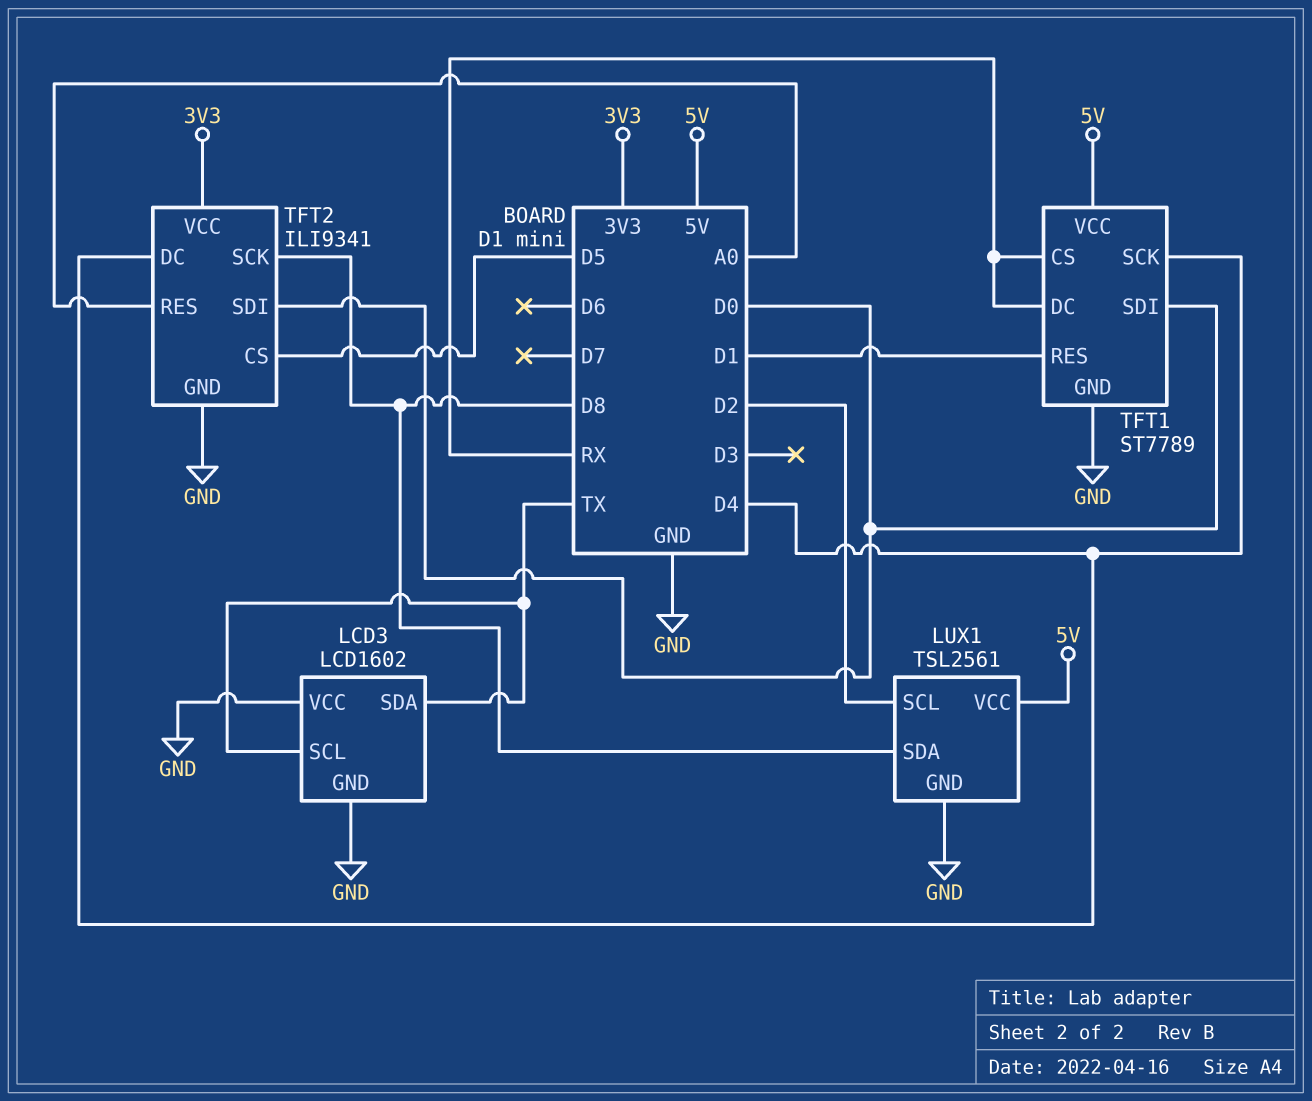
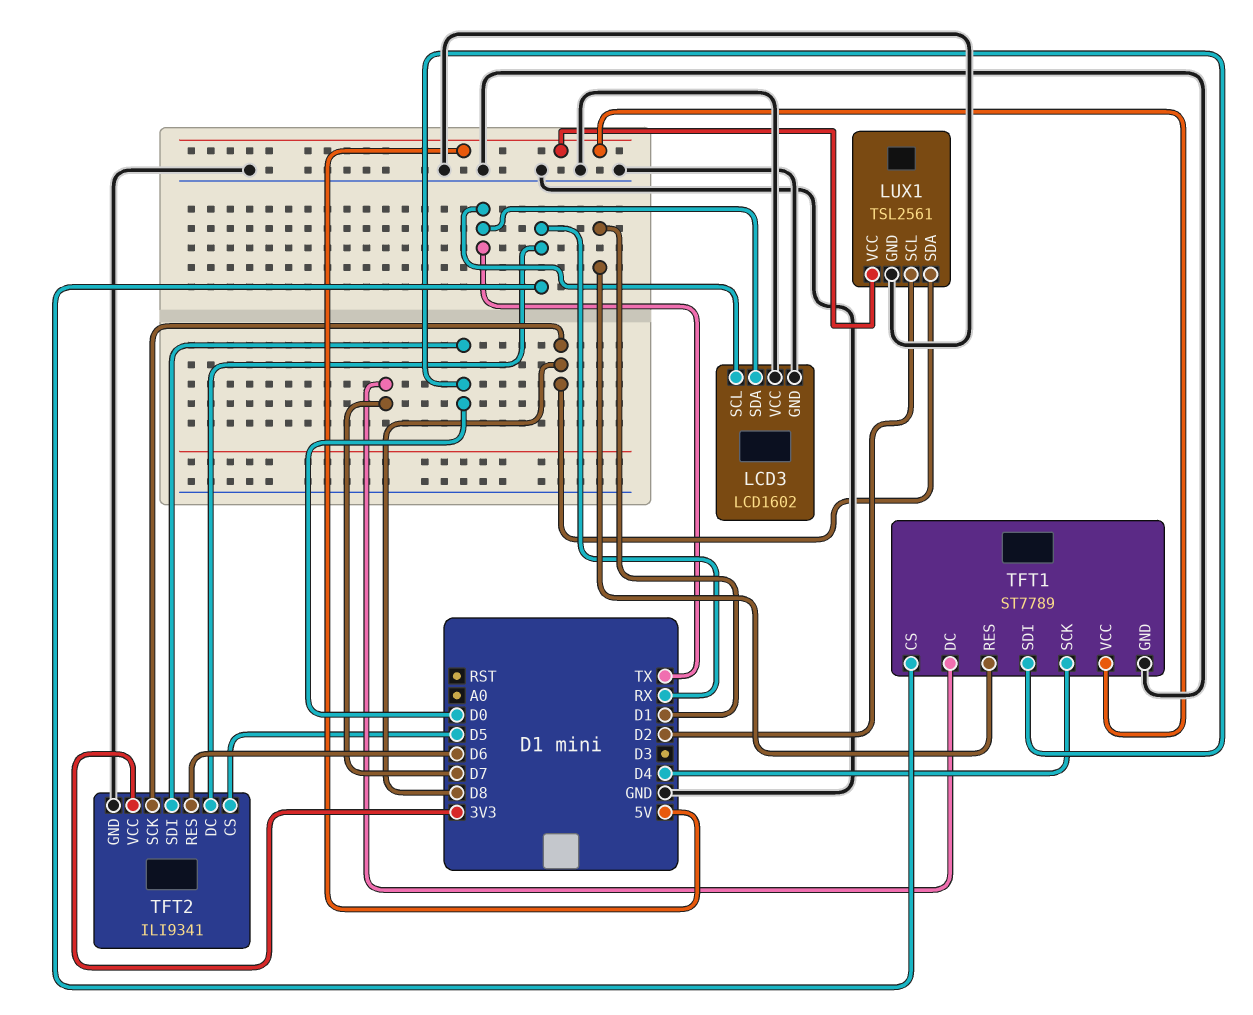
TFT1 pin DC: RX -> D7
TFT2 pin DC: D4 -> RX
TFT2 pin RES: A0 -> D6

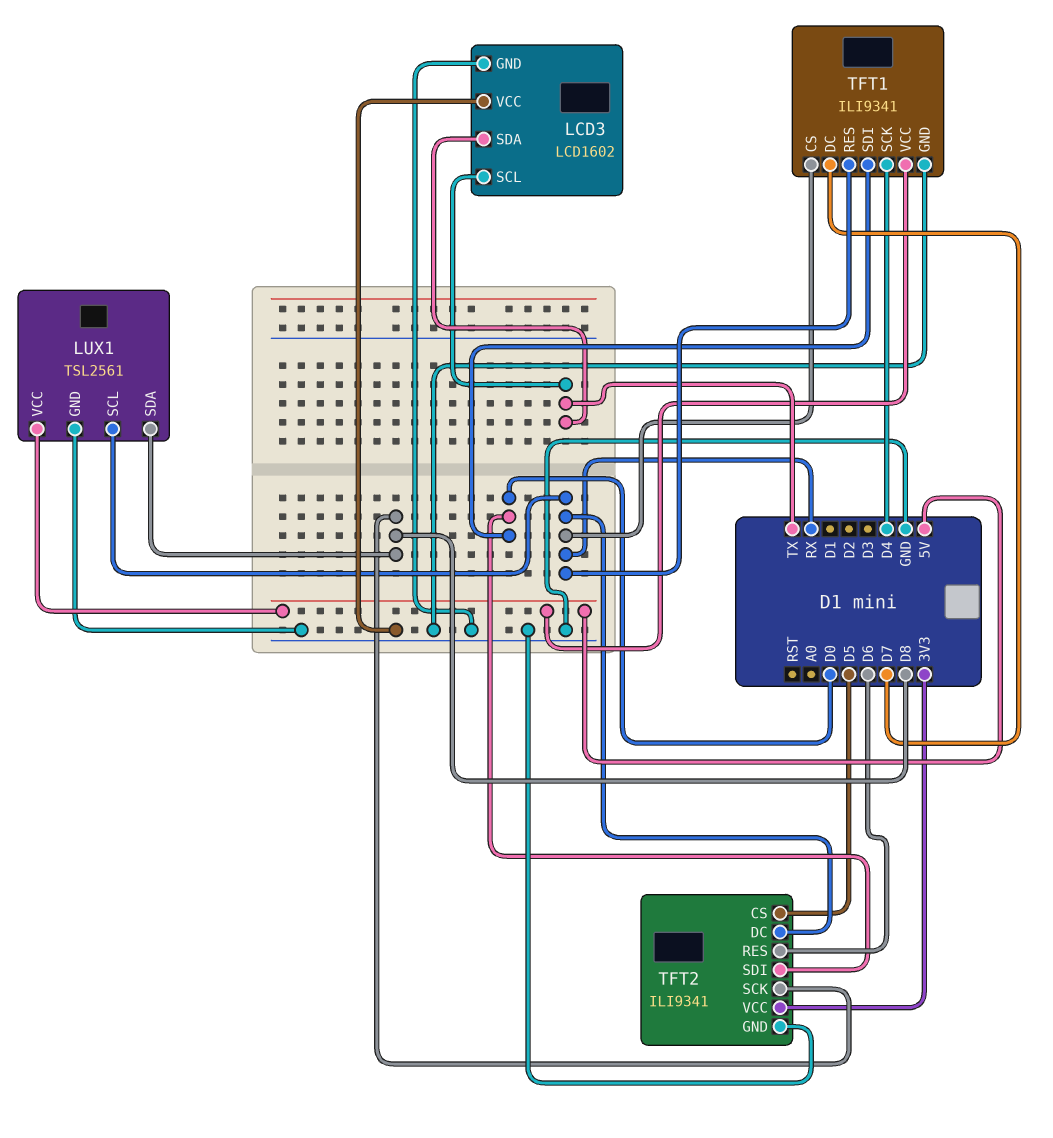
LUX1 pin SCL: D2 -> RX
TFT1: ST7789 -> ILI9341
TFT1 pin RES: D1 -> RX

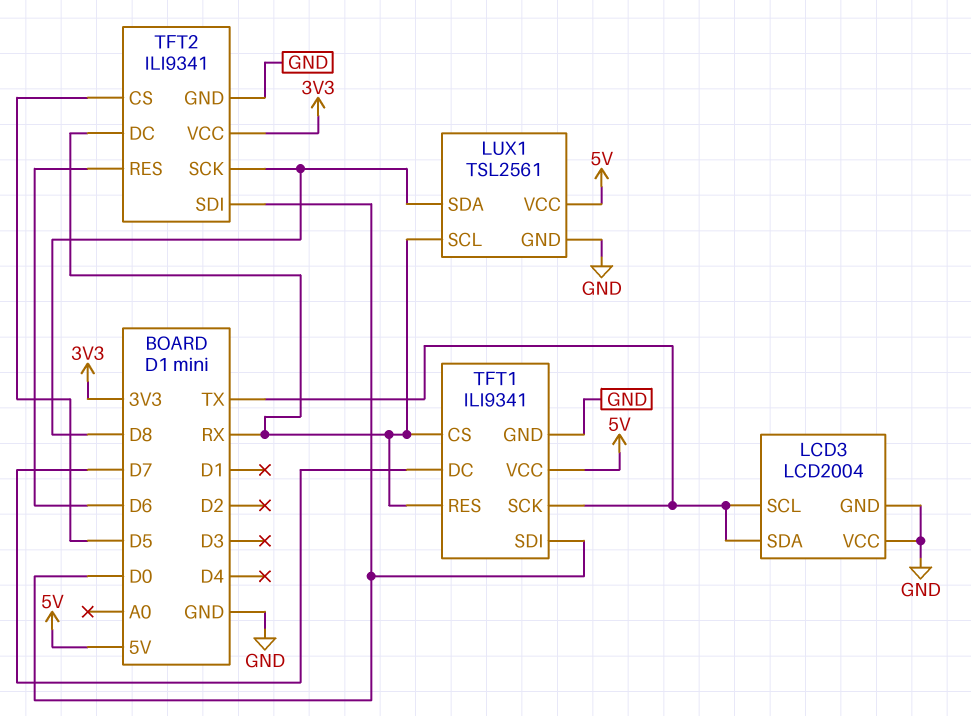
LCD3: LCD1602 -> LCD2004
TFT1 pin SCK: D4 -> TX

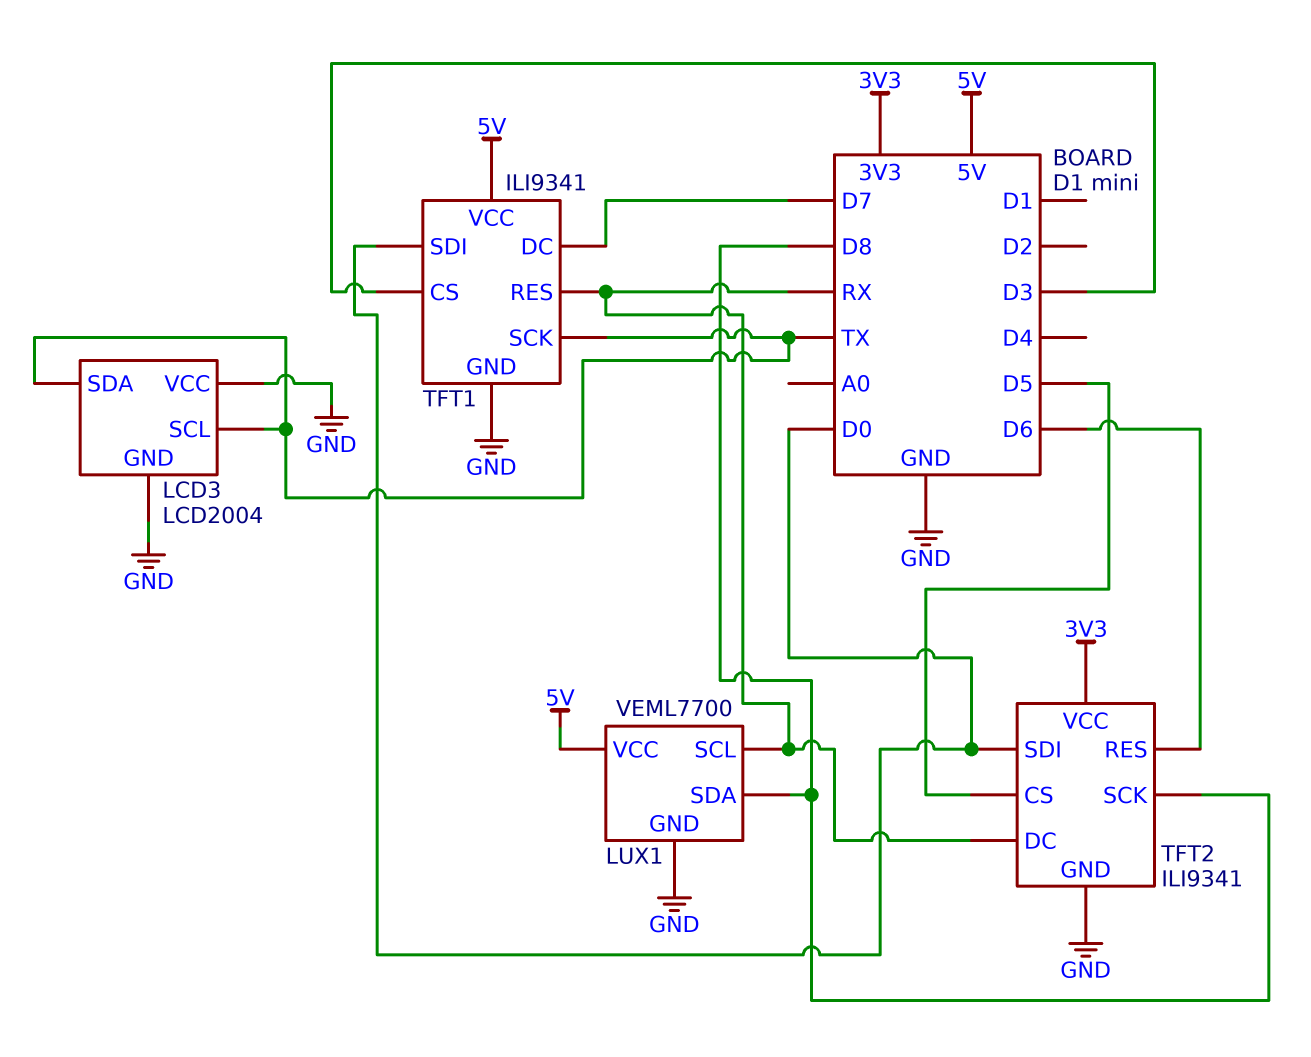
LUX1: TSL2561 -> VEML7700
TFT1 pin CS: RX -> D3

